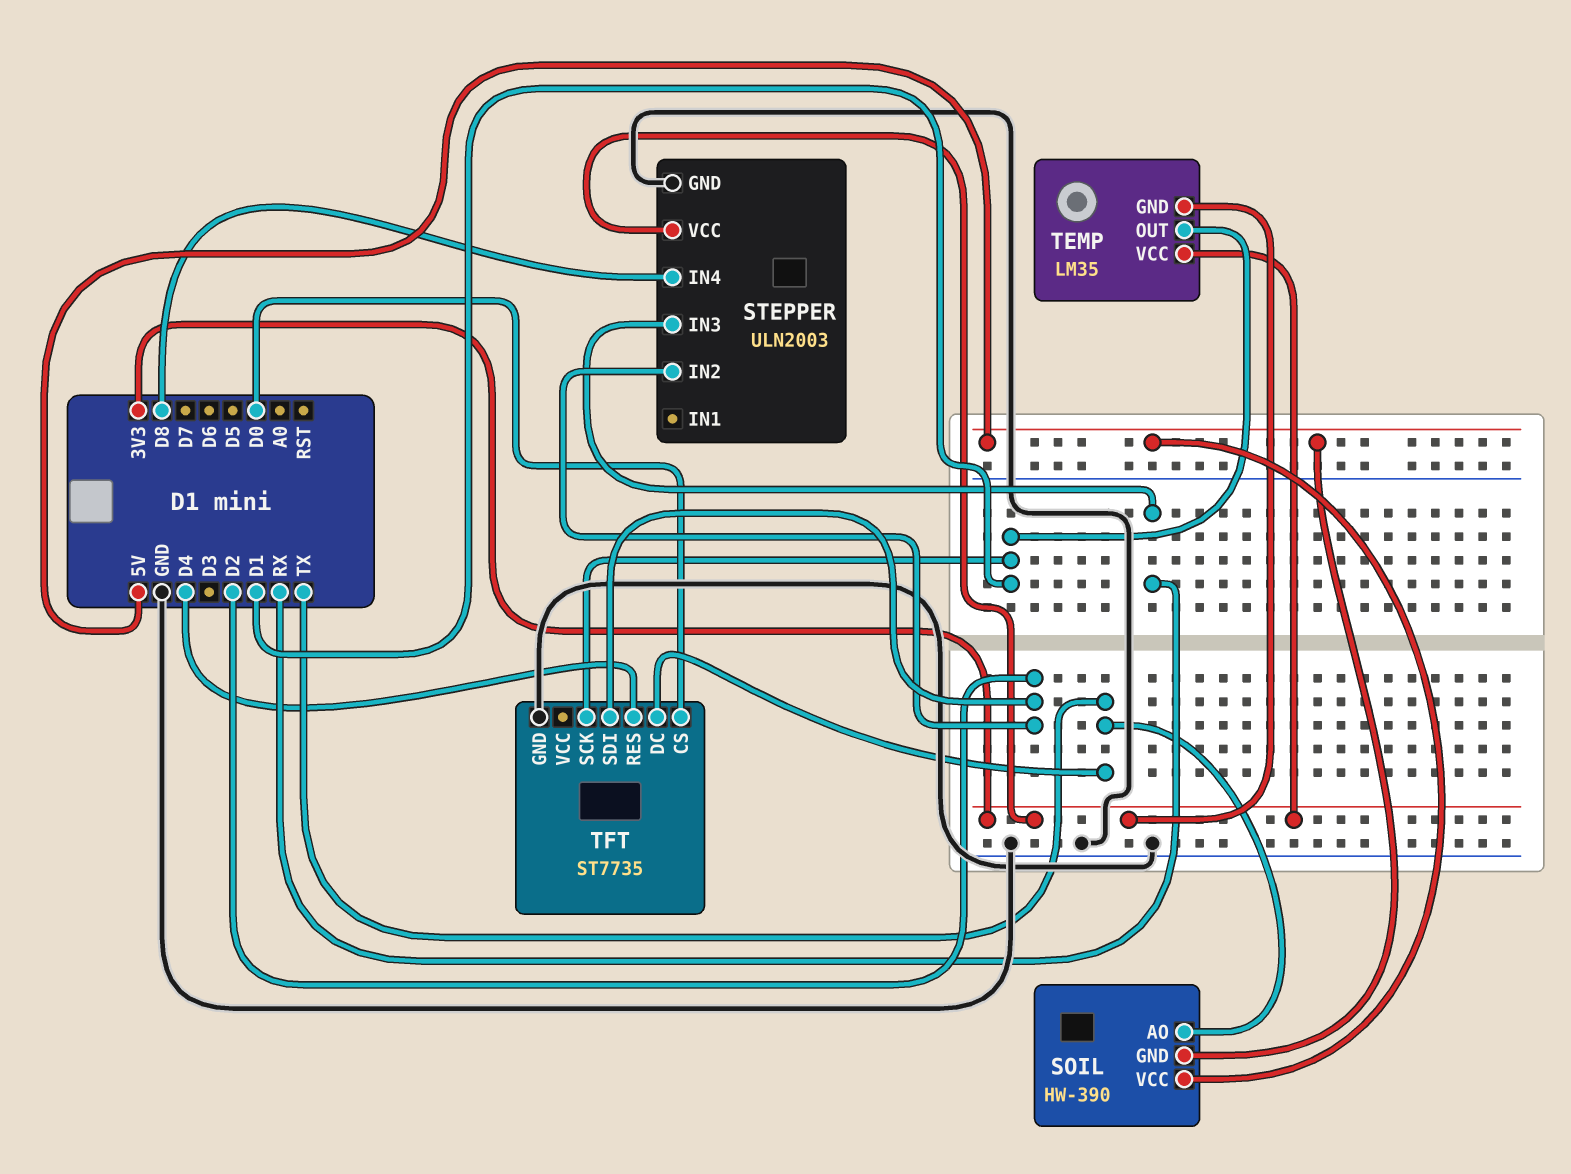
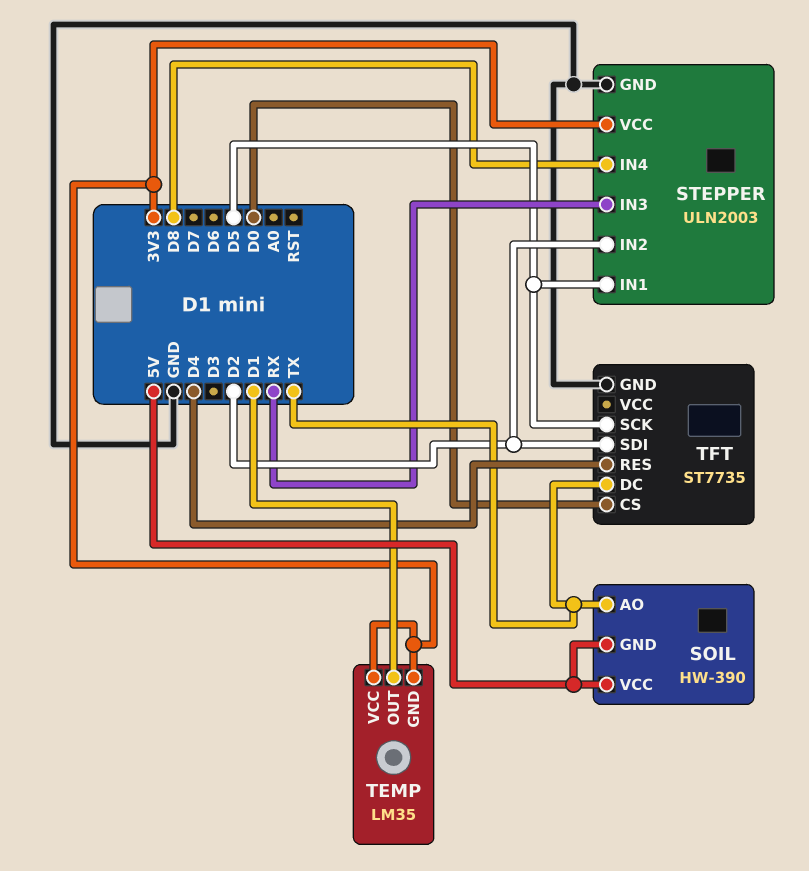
STEPPER pin IN1: none -> D5
TFT pin SCK: D1 -> D5

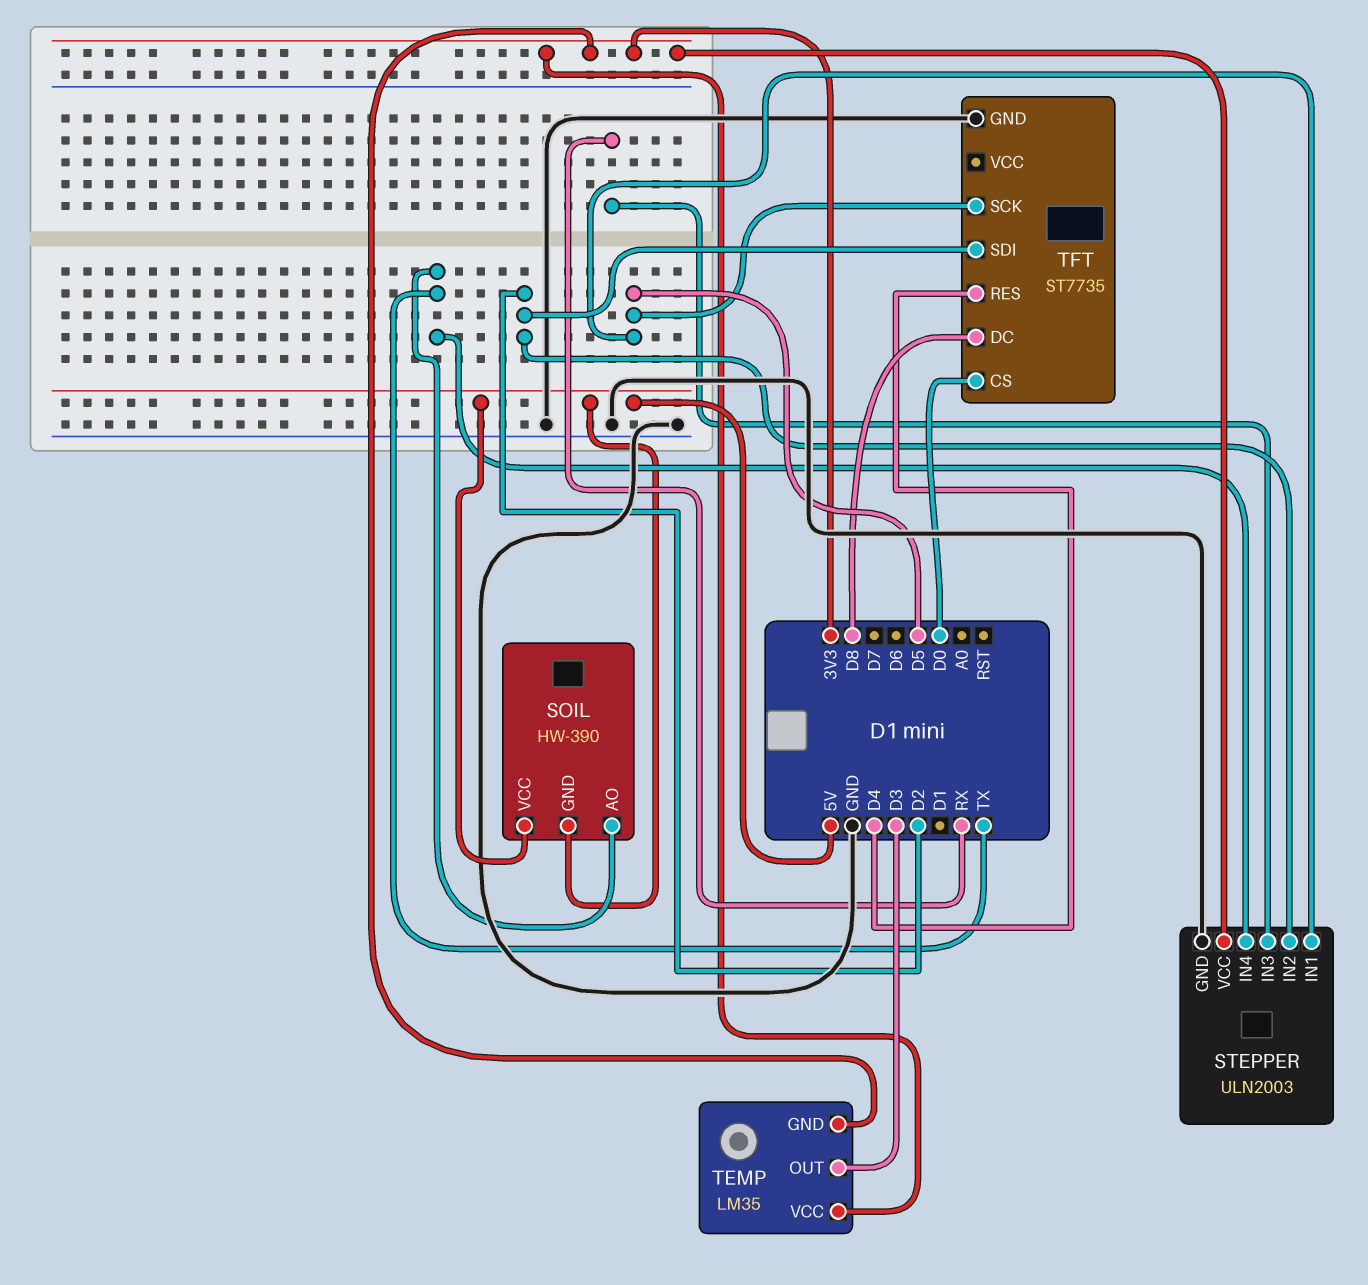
STEPPER pin IN4: D8 -> TX
TEMP pin OUT: D1 -> D3
TFT pin DC: TX -> D8

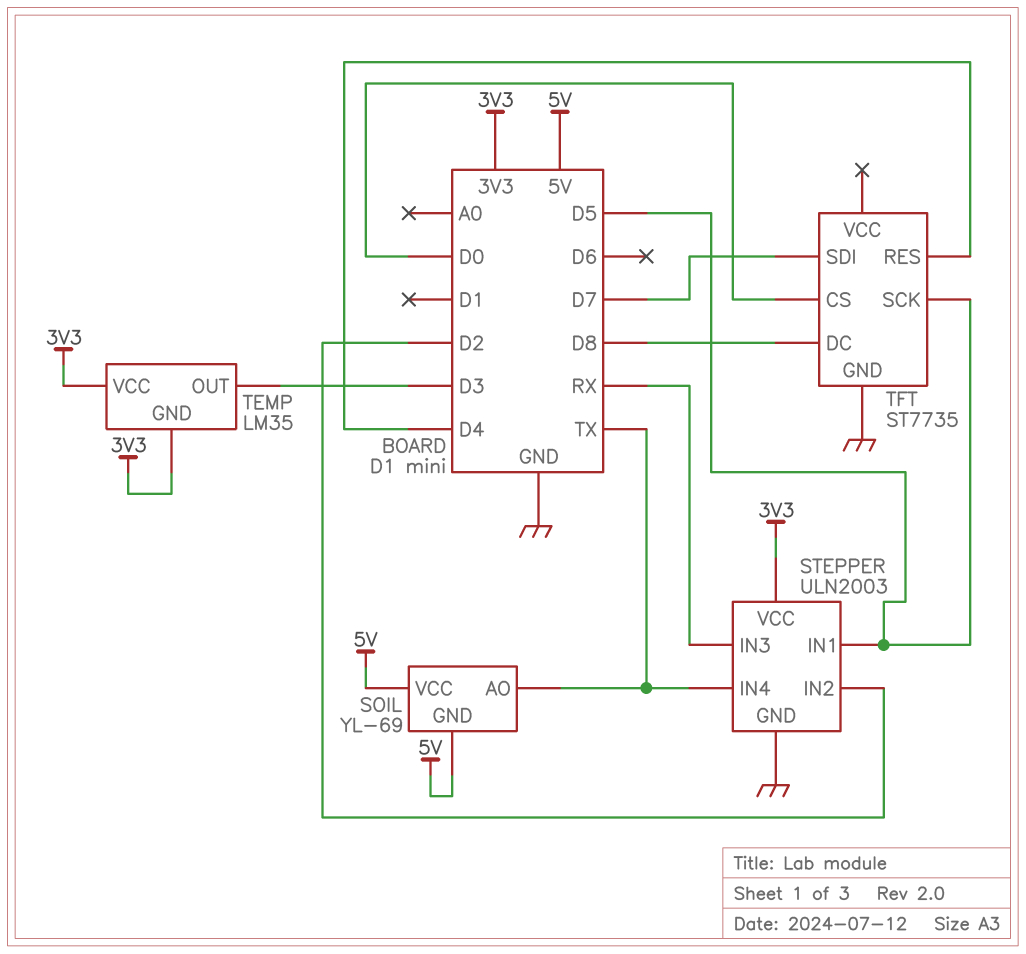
SOIL: HW-390 -> YL-69
TFT pin SDI: D2 -> D7

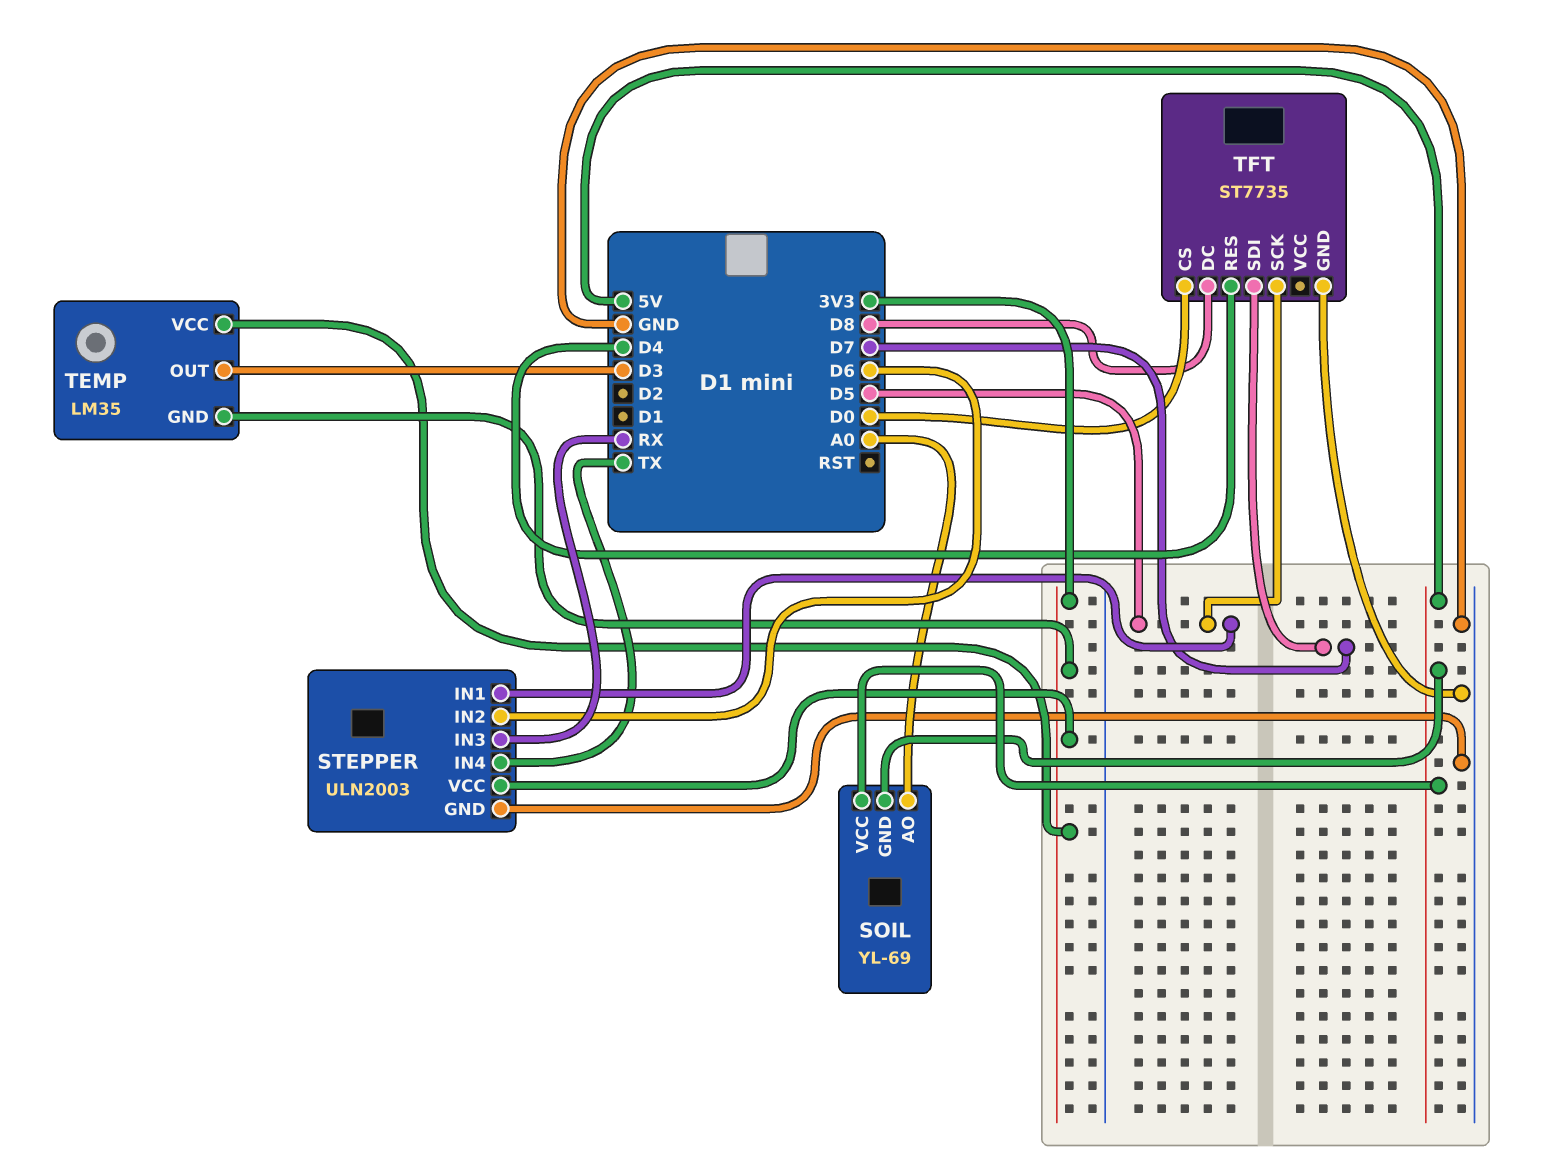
SOIL pin AO: TX -> A0
STEPPER pin IN2: D2 -> D6

